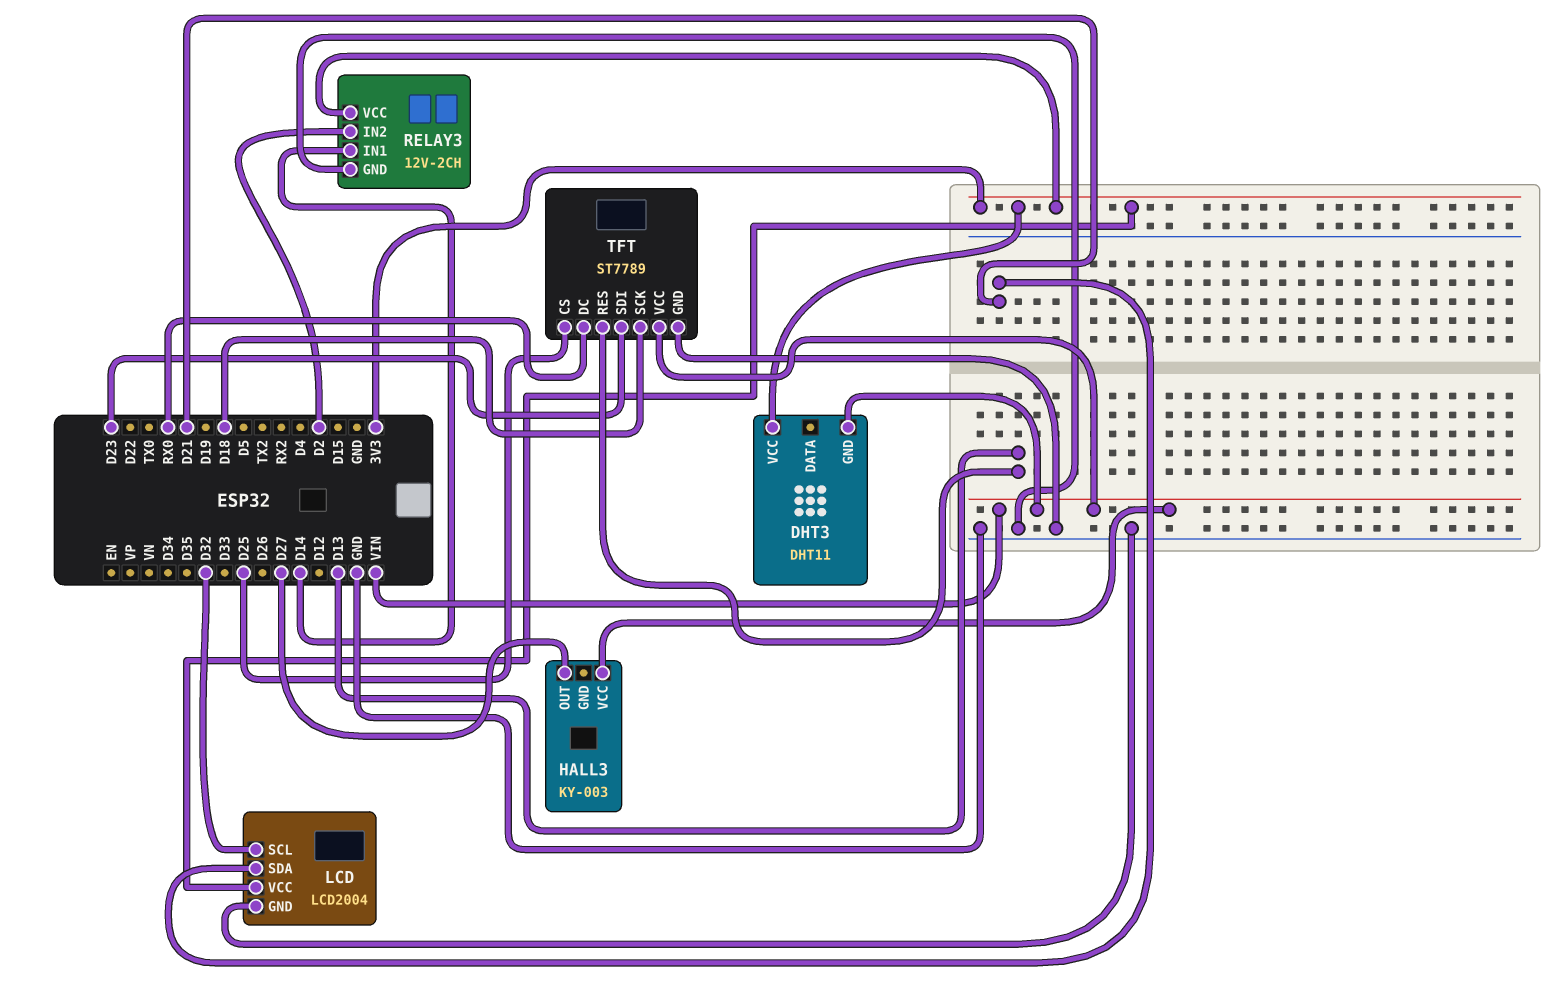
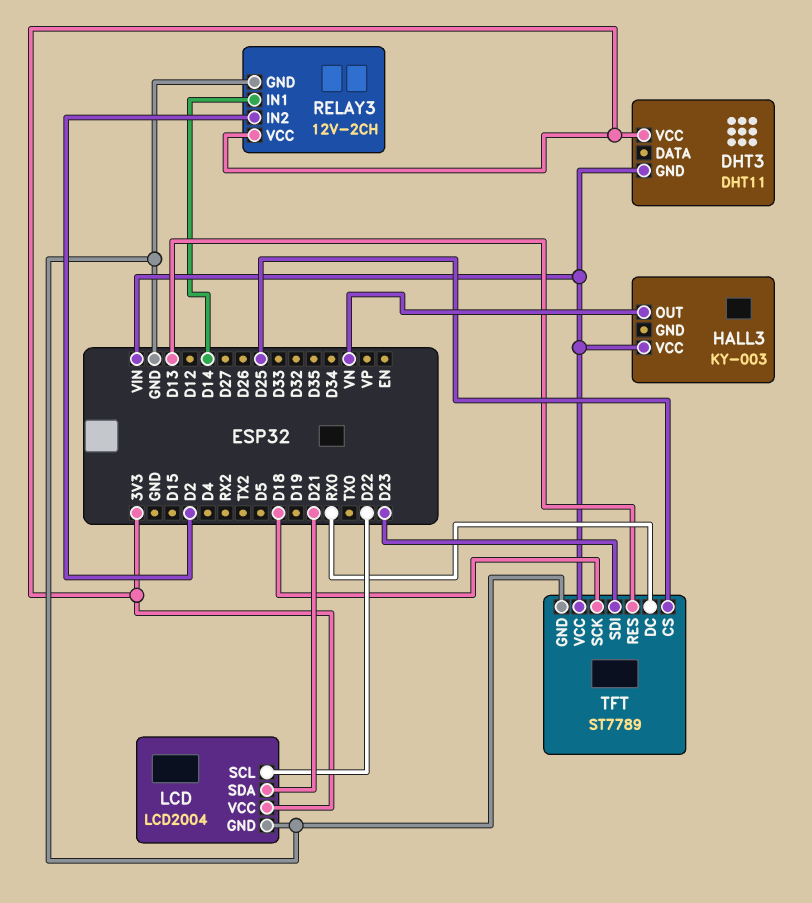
HALL3 pin OUT: D27 -> VN
LCD pin SCL: D32 -> D22

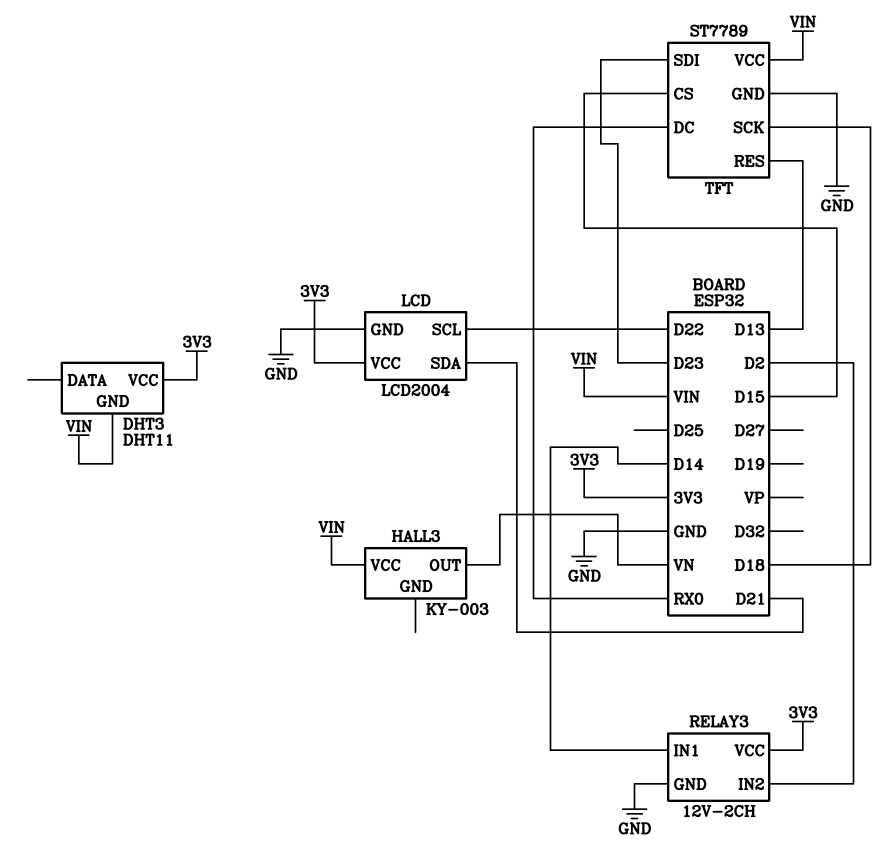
TFT pin CS: D25 -> D15

